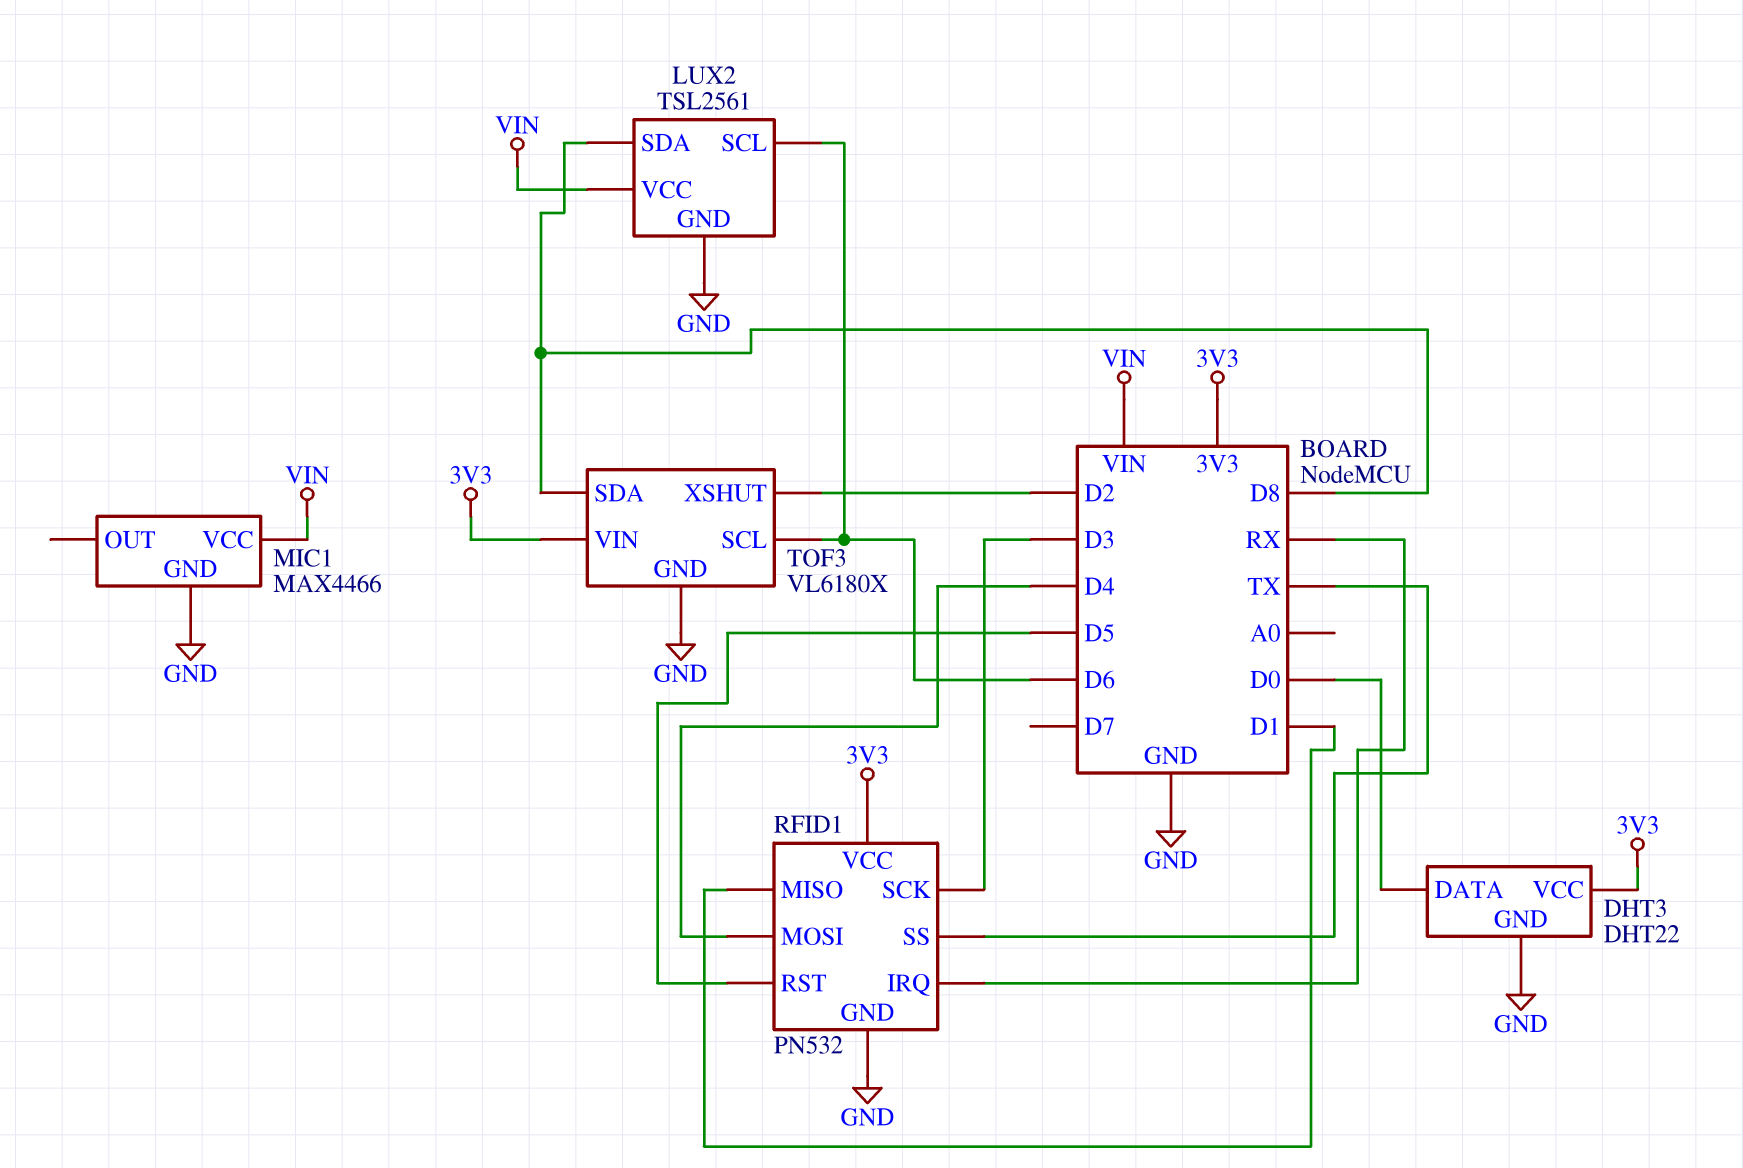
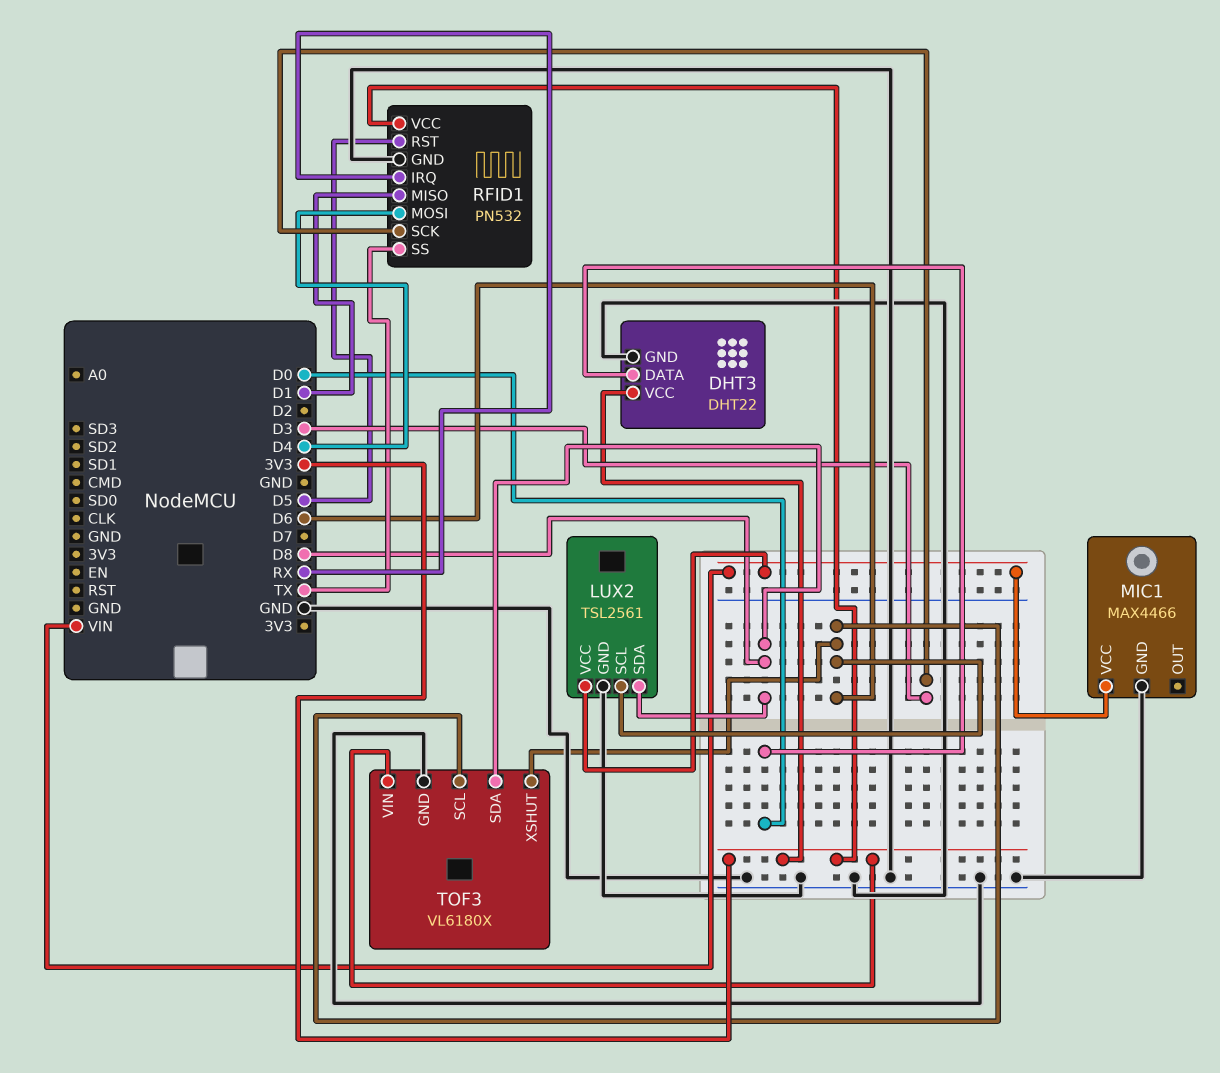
TOF3 pin XSHUT: D2 -> D6

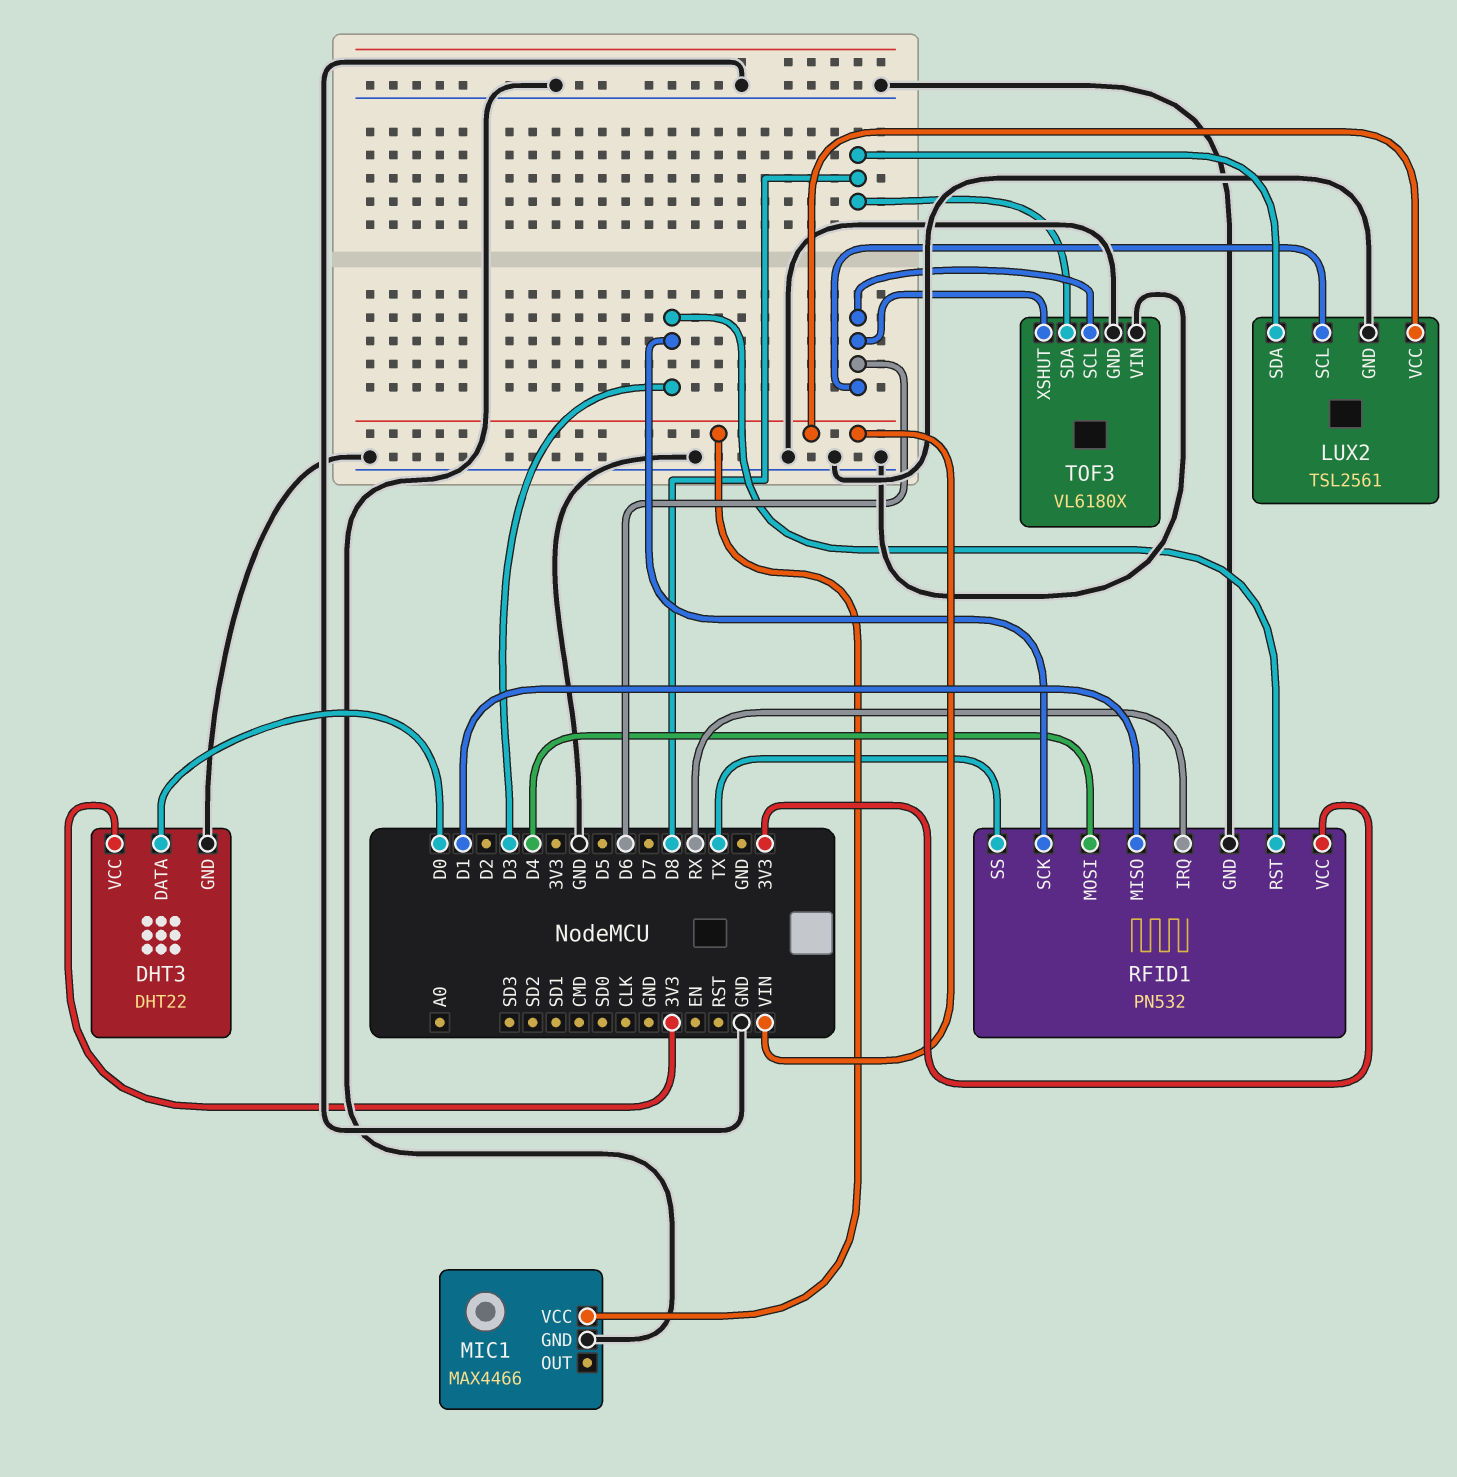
RFID1 pin RST: D5 -> D3
TOF3 pin VIN: 3V3 -> GND

